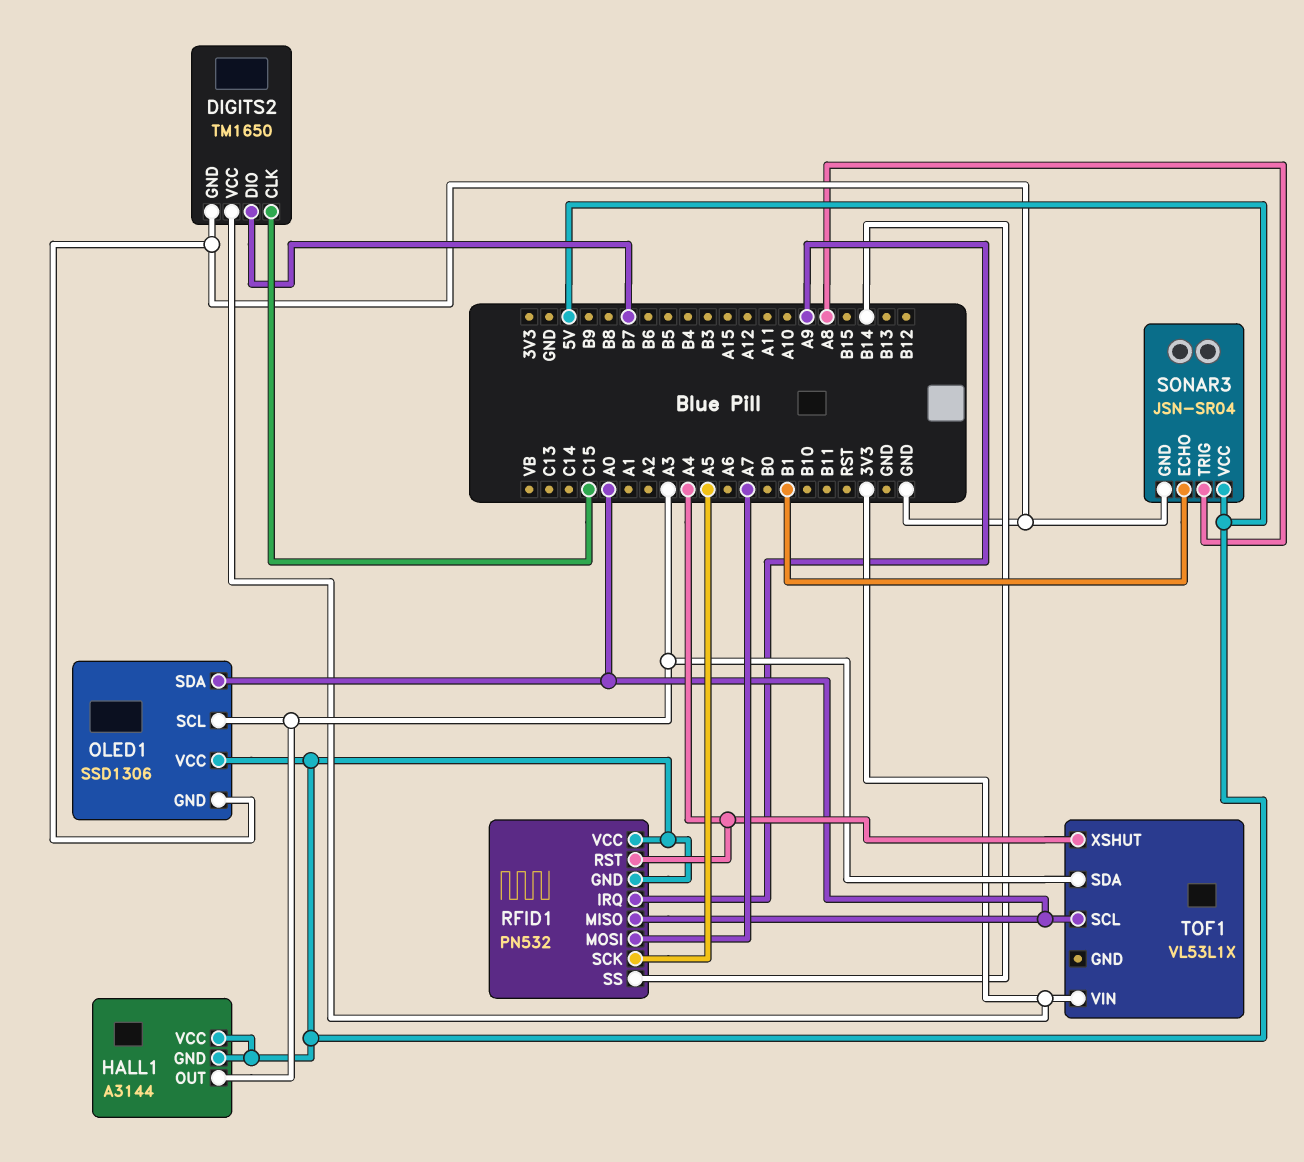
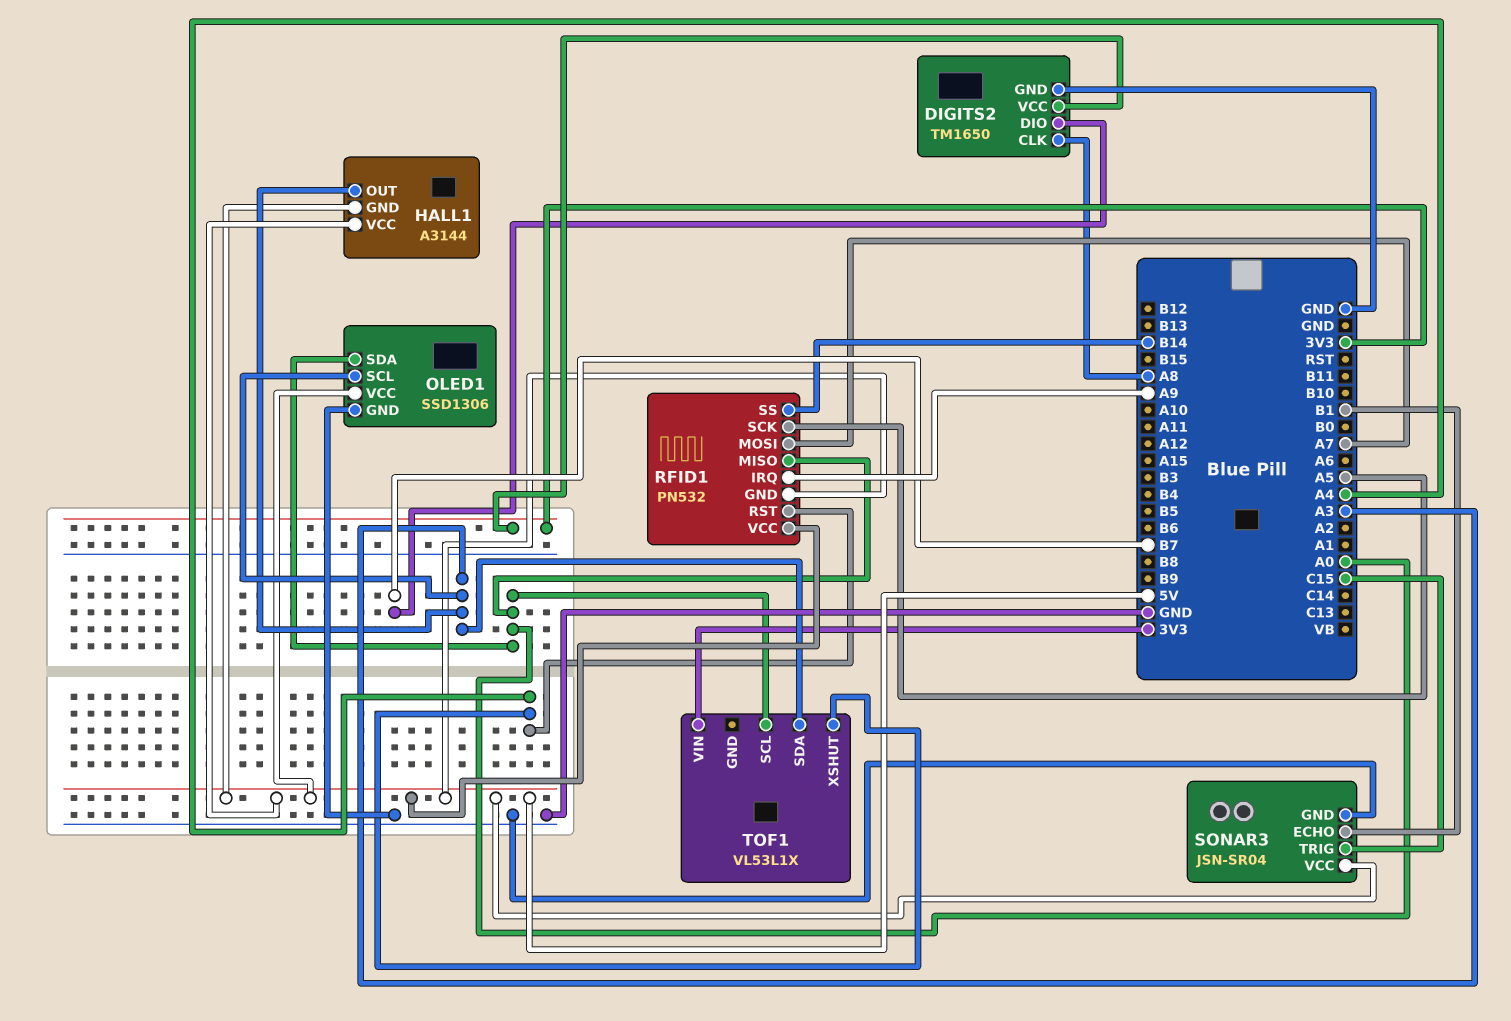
DIGITS2 pin CLK: C15 -> A8
SONAR3 pin TRIG: A8 -> C15

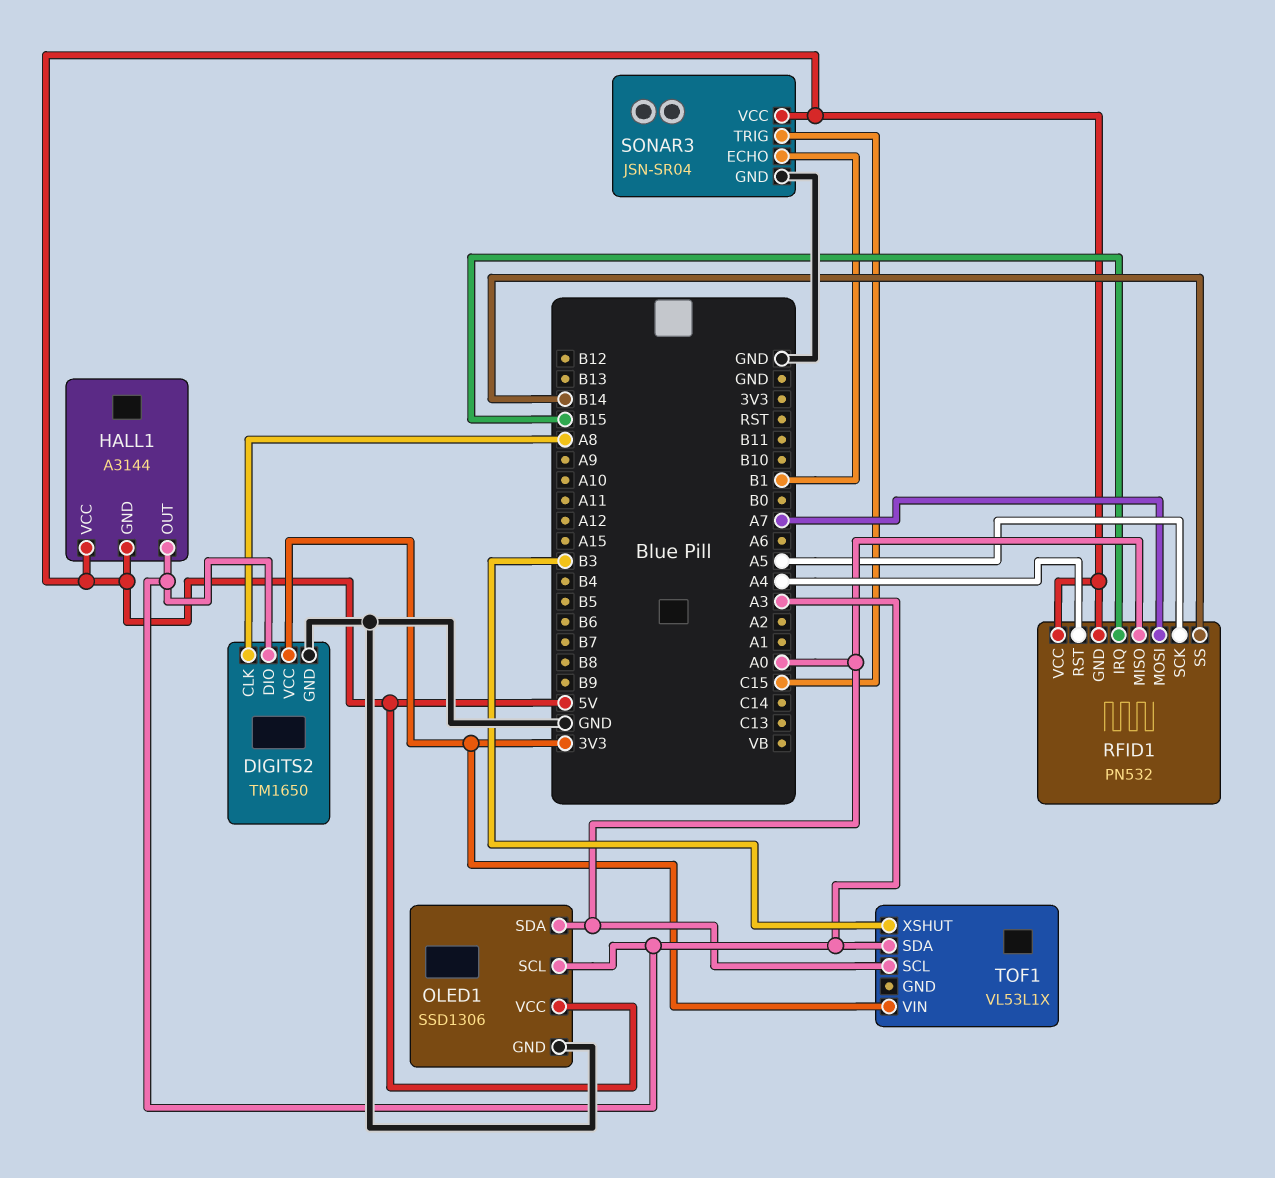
DIGITS2 pin DIO: B7 -> A3
RFID1 pin IRQ: A9 -> B15
TOF1 pin XSHUT: A4 -> B3

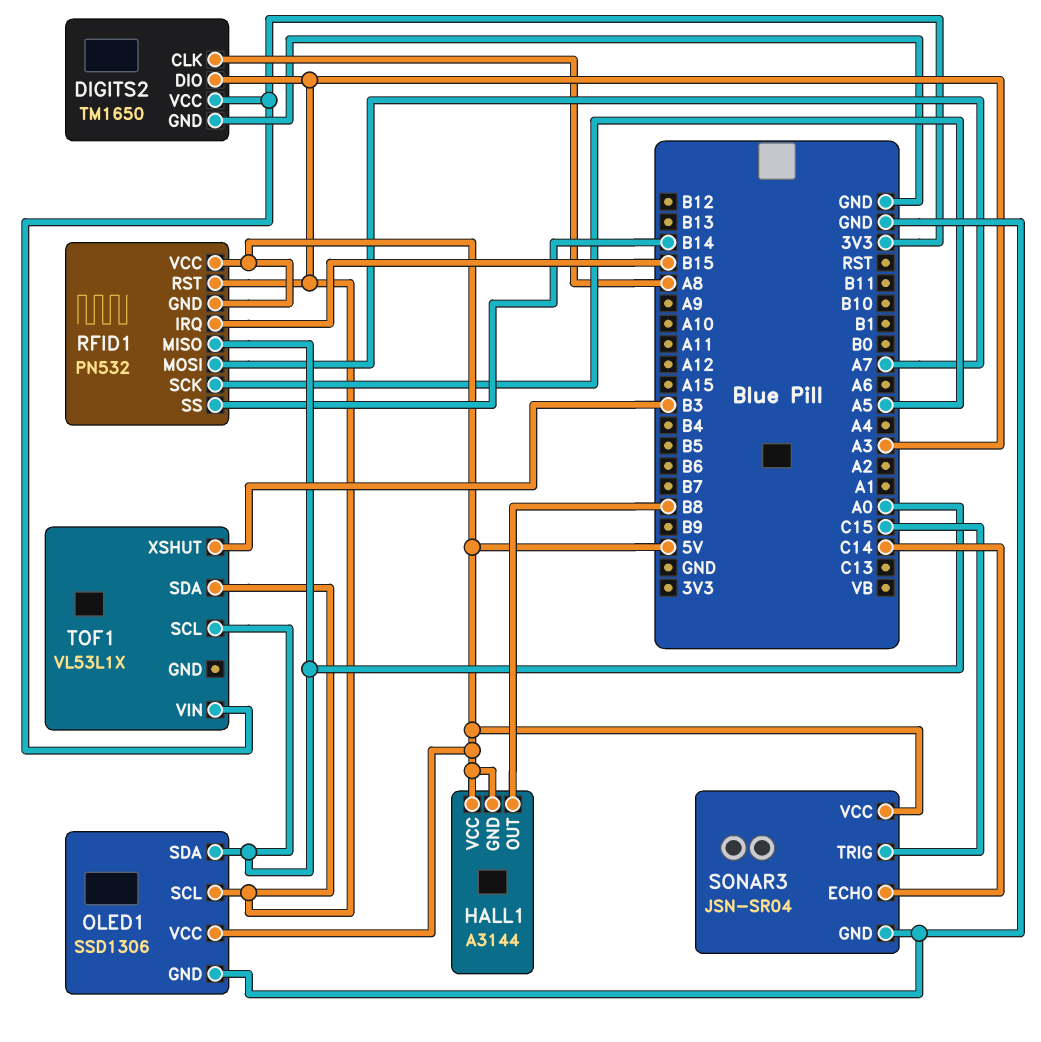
HALL1 pin OUT: A3 -> B8
RFID1 pin RST: A4 -> A3
SONAR3 pin ECHO: B1 -> C14

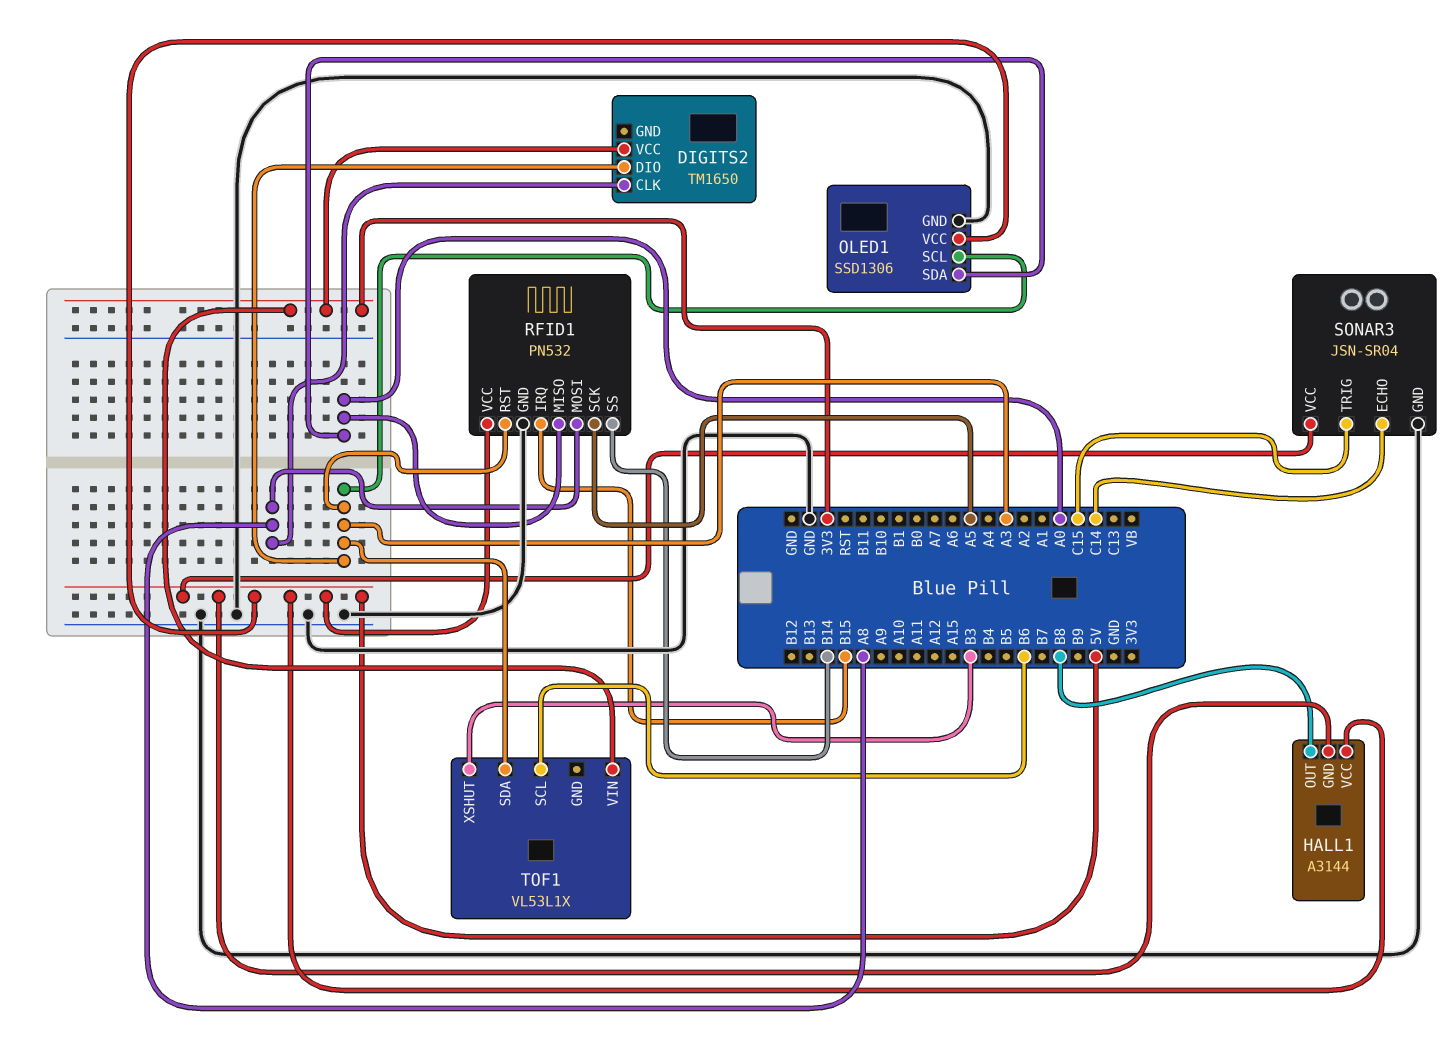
DIGITS2 pin GND: GND -> none
RFID1 pin GND: 5V -> GND
RFID1 pin MOSI: A7 -> A8
TOF1 pin SCL: A0 -> B6

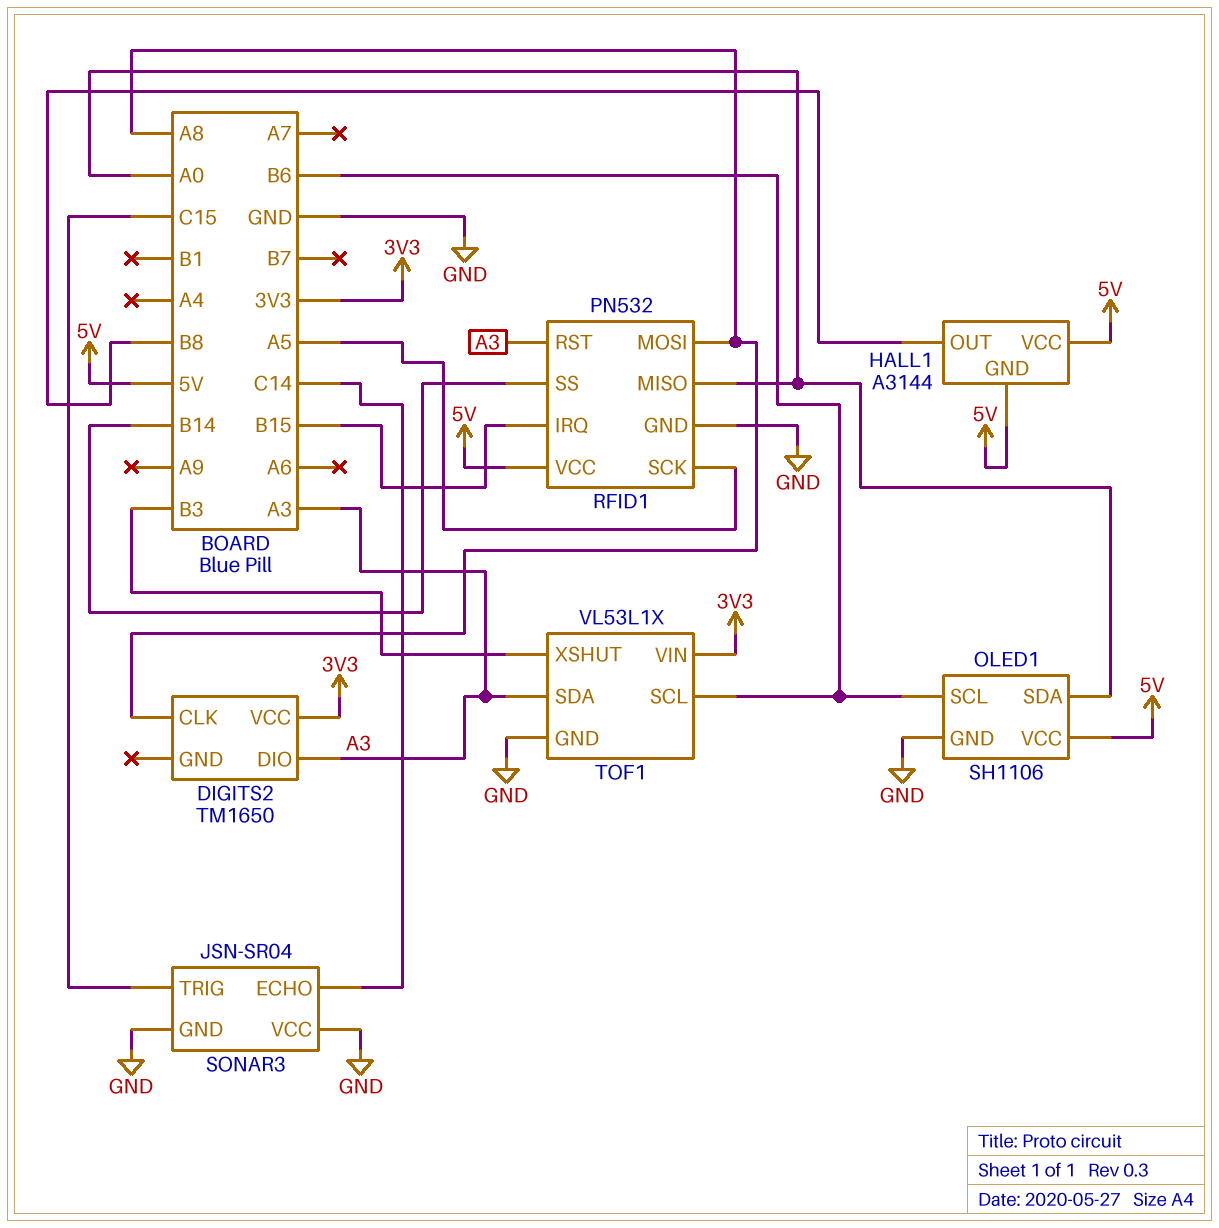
OLED1: SSD1306 -> SH1106
OLED1 pin SCL: A3 -> B6
SONAR3 pin VCC: 5V -> GND
TOF1 pin GND: none -> GND

